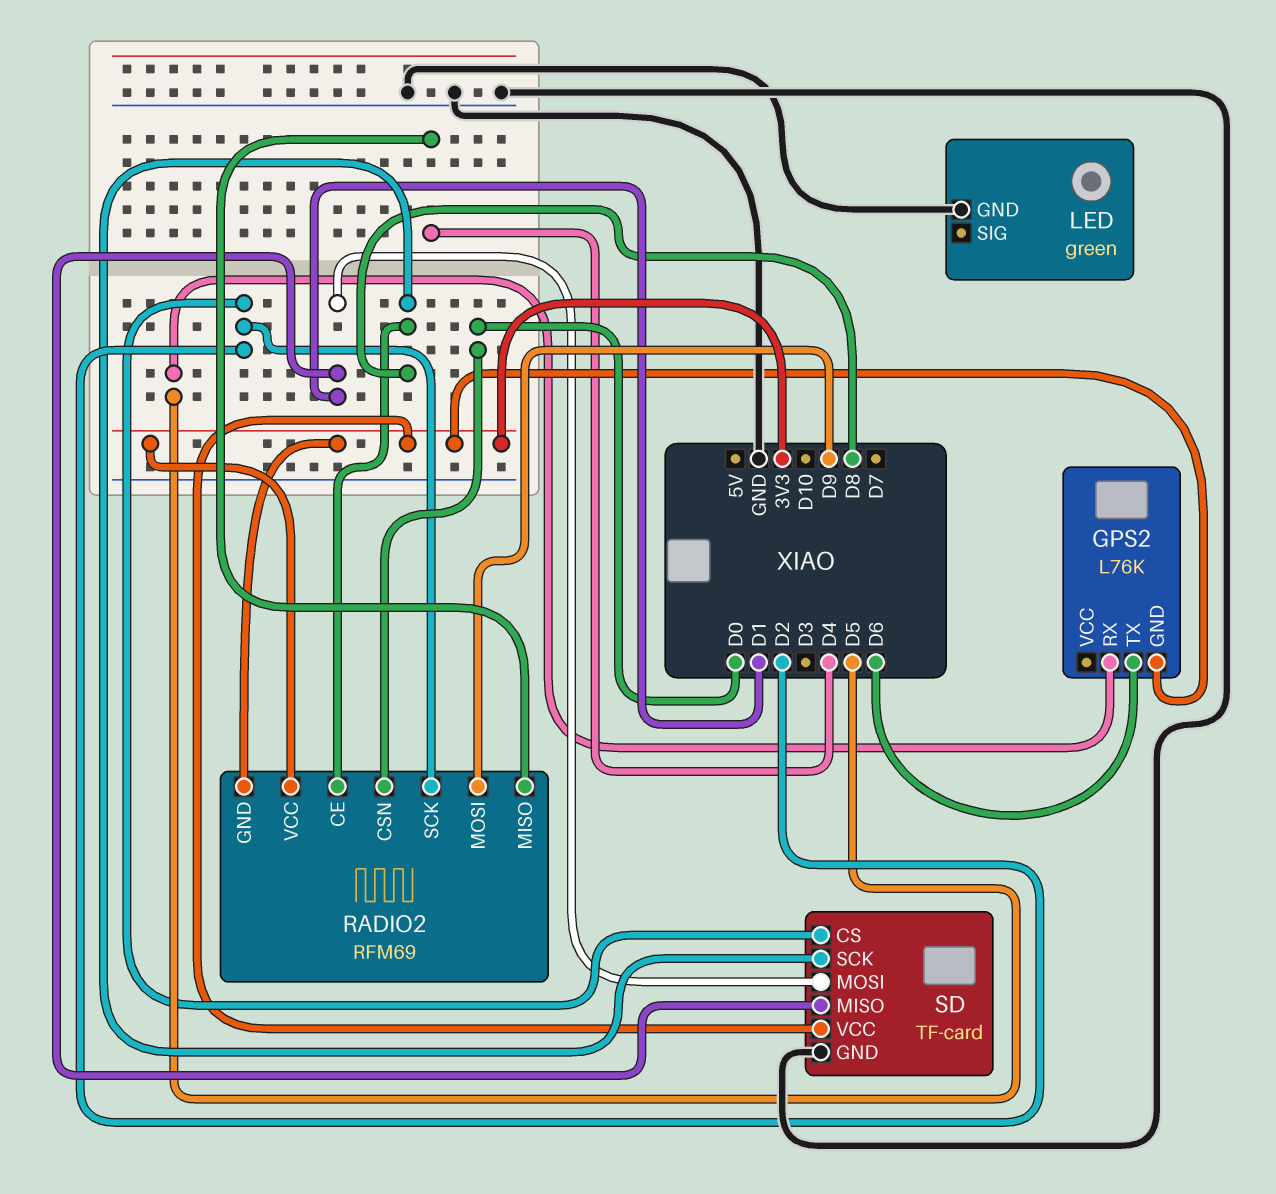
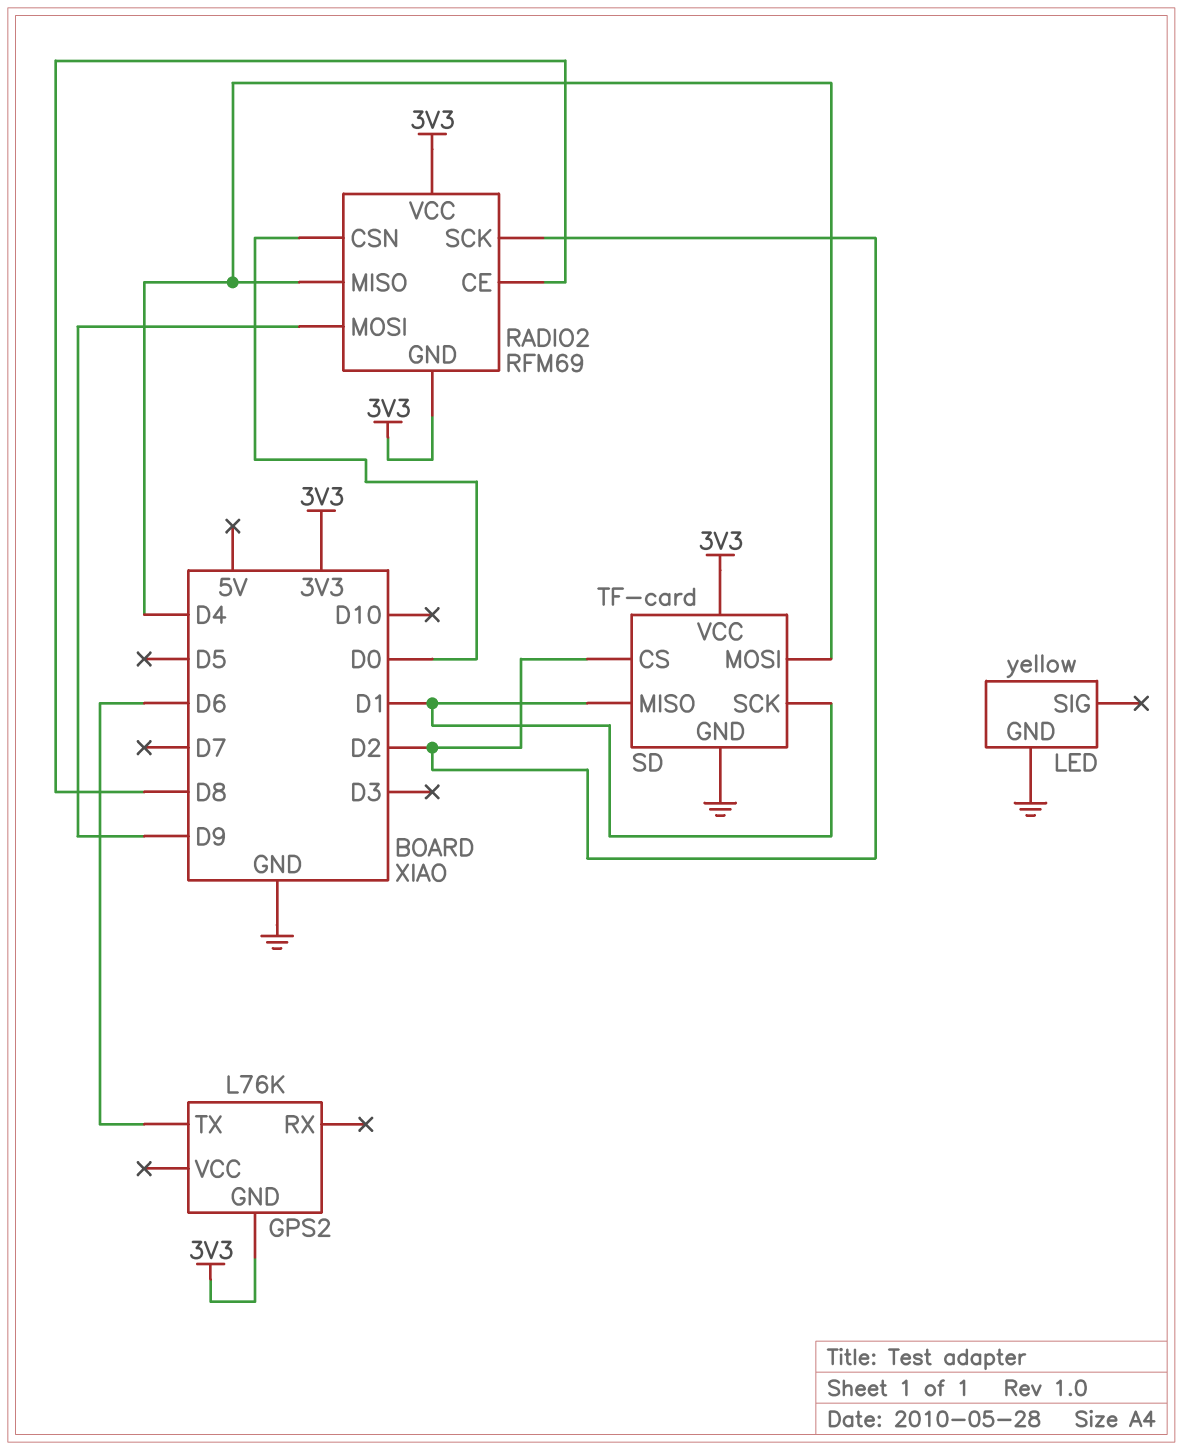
GPS2 pin RX: D5 -> none
LED: green -> yellow
SD pin MOSI: D1 -> D4
SD pin SCK: D8 -> D1

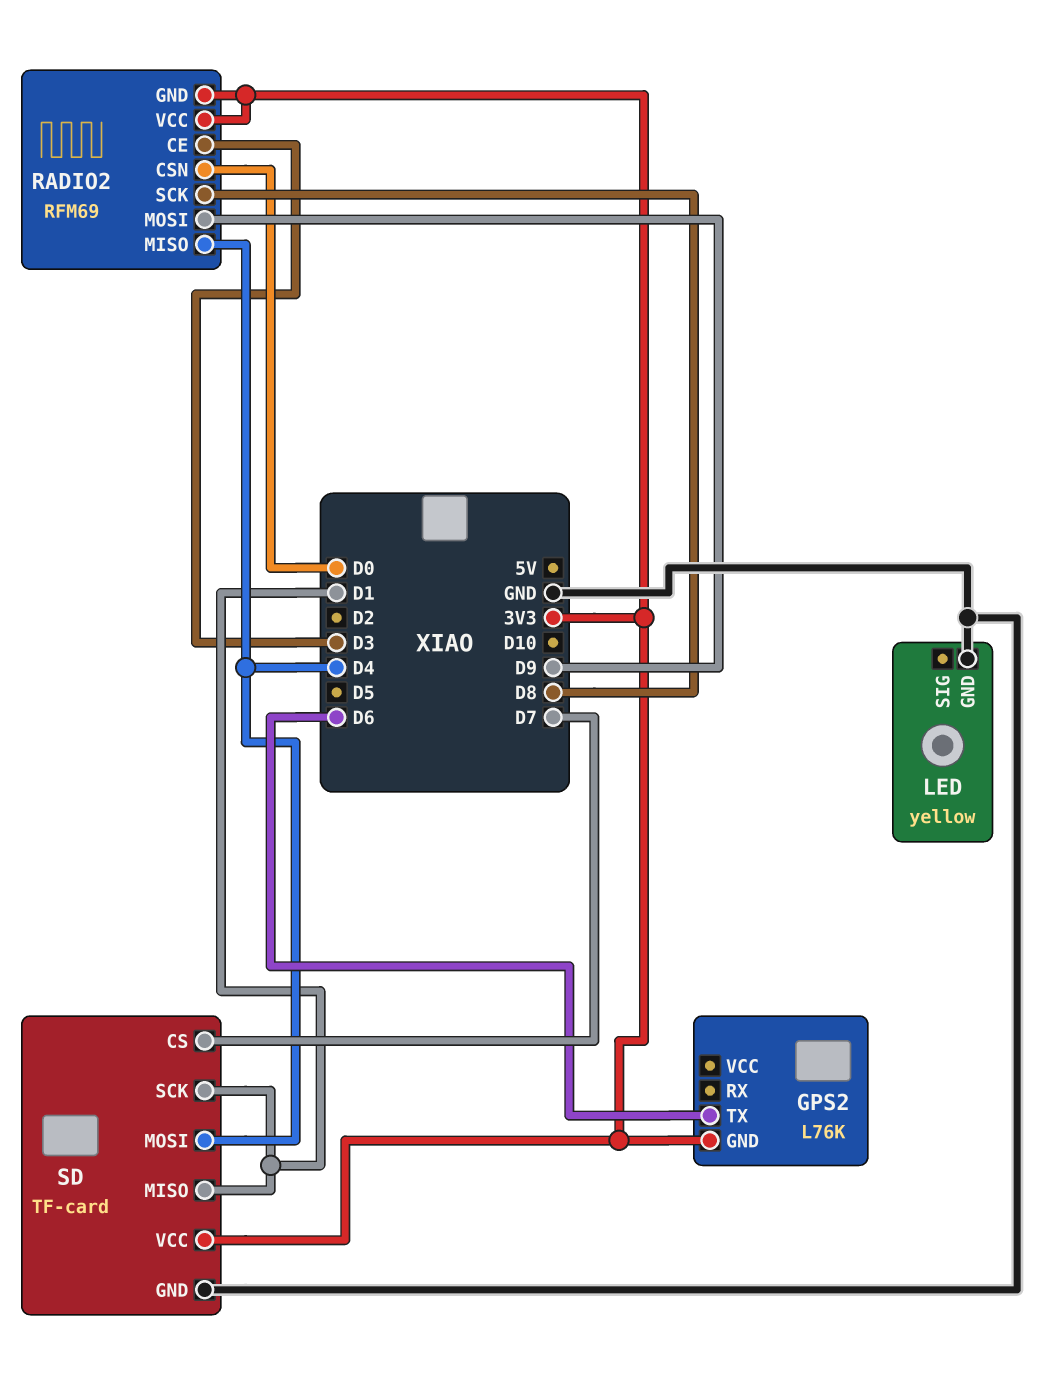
RADIO2 pin CE: D8 -> D3
RADIO2 pin SCK: D2 -> D8
SD pin CS: D2 -> D7

